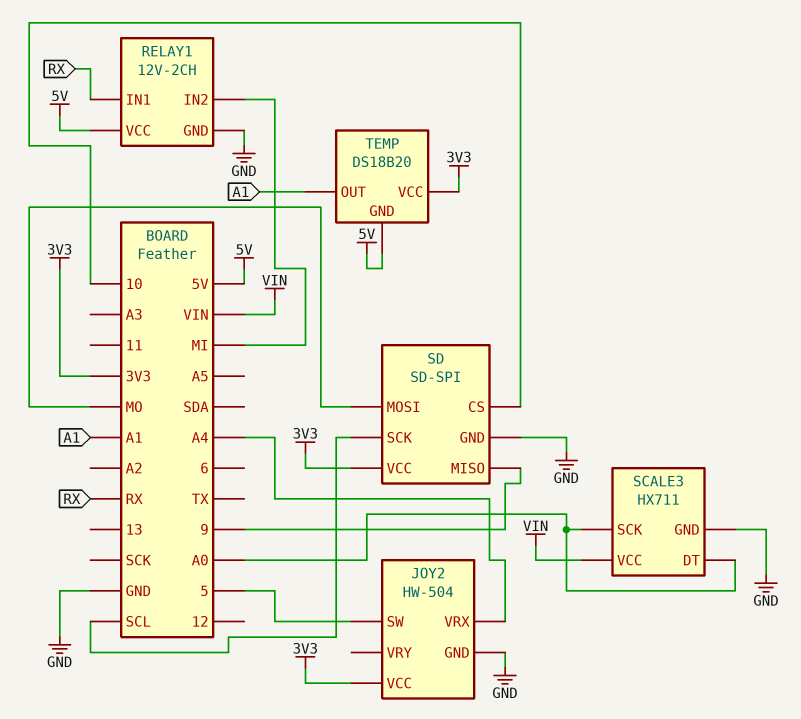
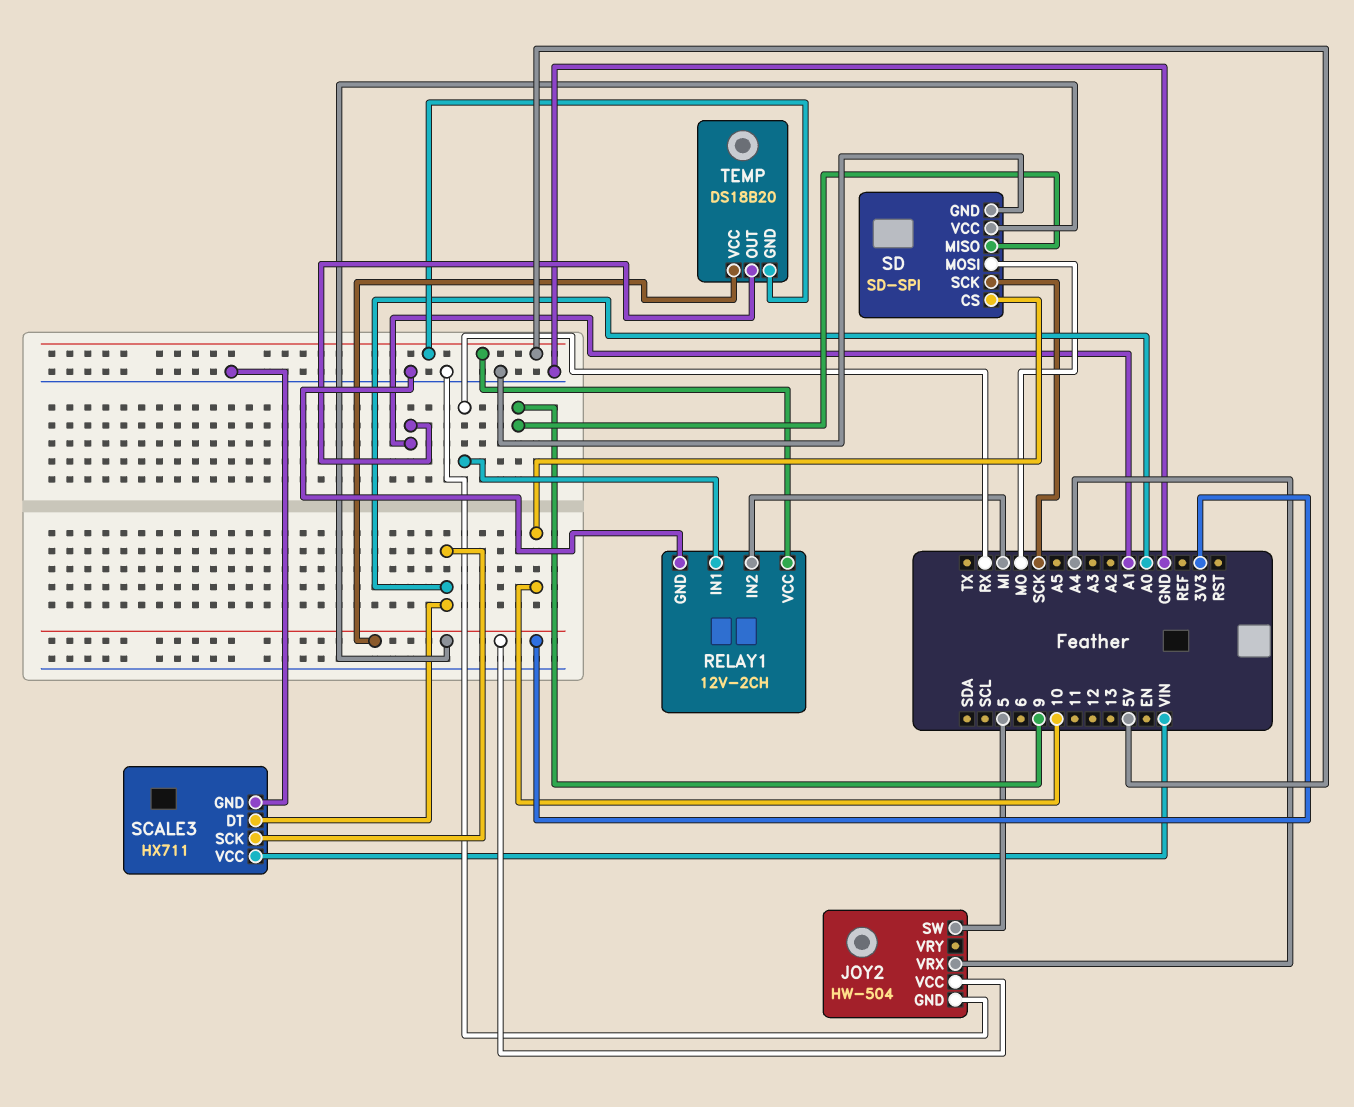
SD pin SCK: SCL -> SCK

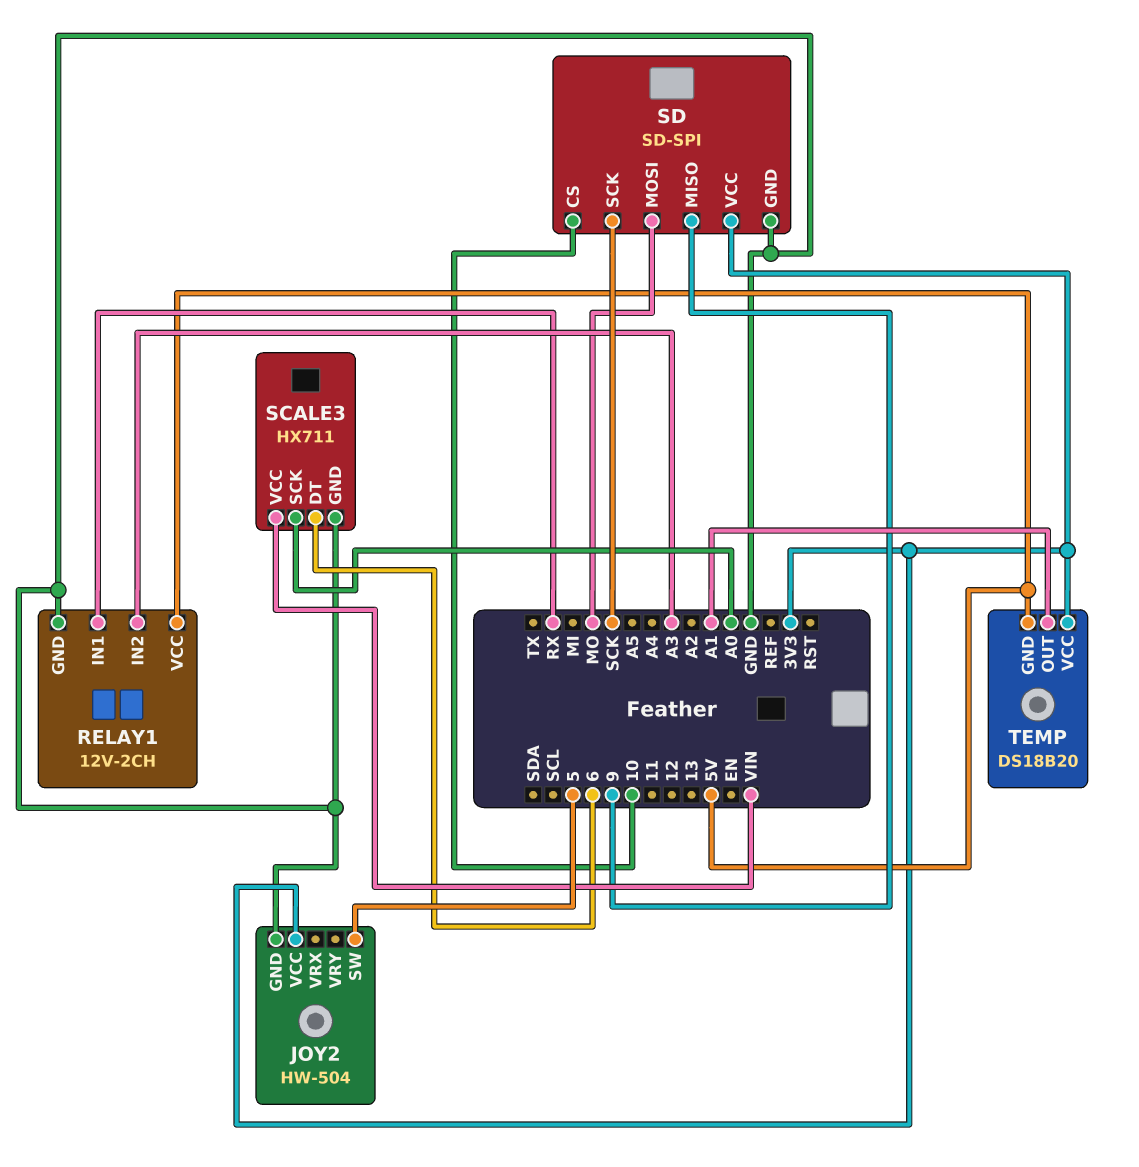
JOY2 pin VRX: A4 -> none
RELAY1 pin IN2: MI -> A3
SCALE3 pin DT: A0 -> 6

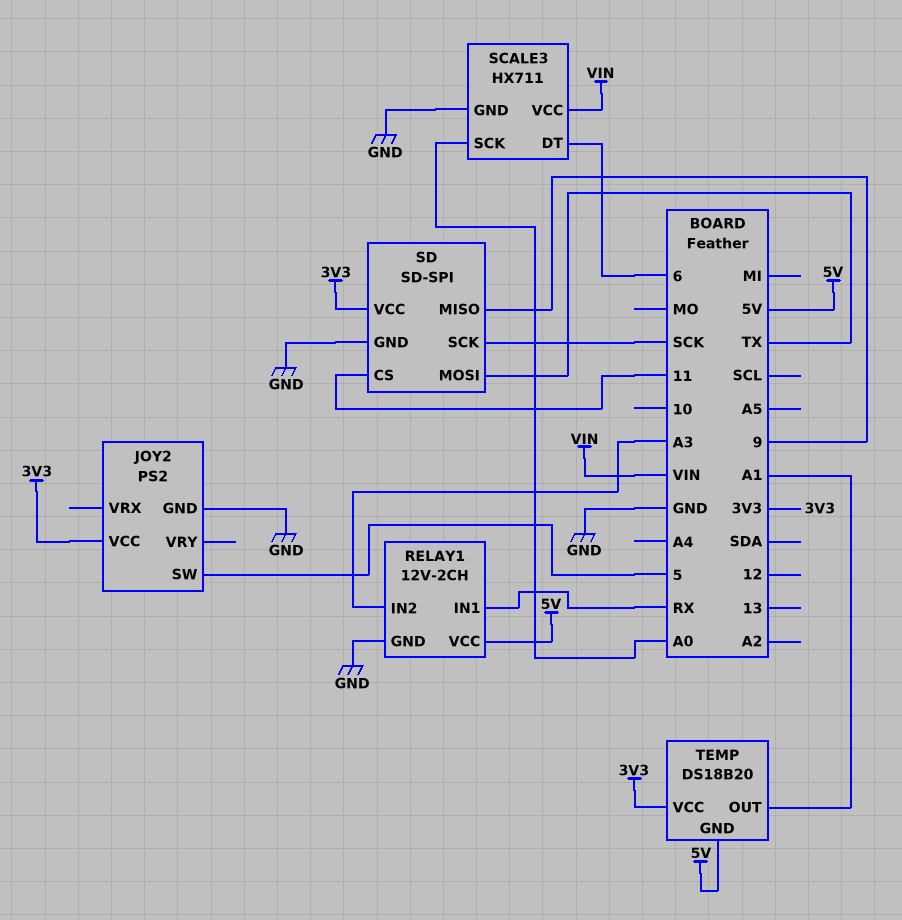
JOY2: HW-504 -> PS2
SD pin CS: 10 -> 11
SD pin MOSI: MO -> TX

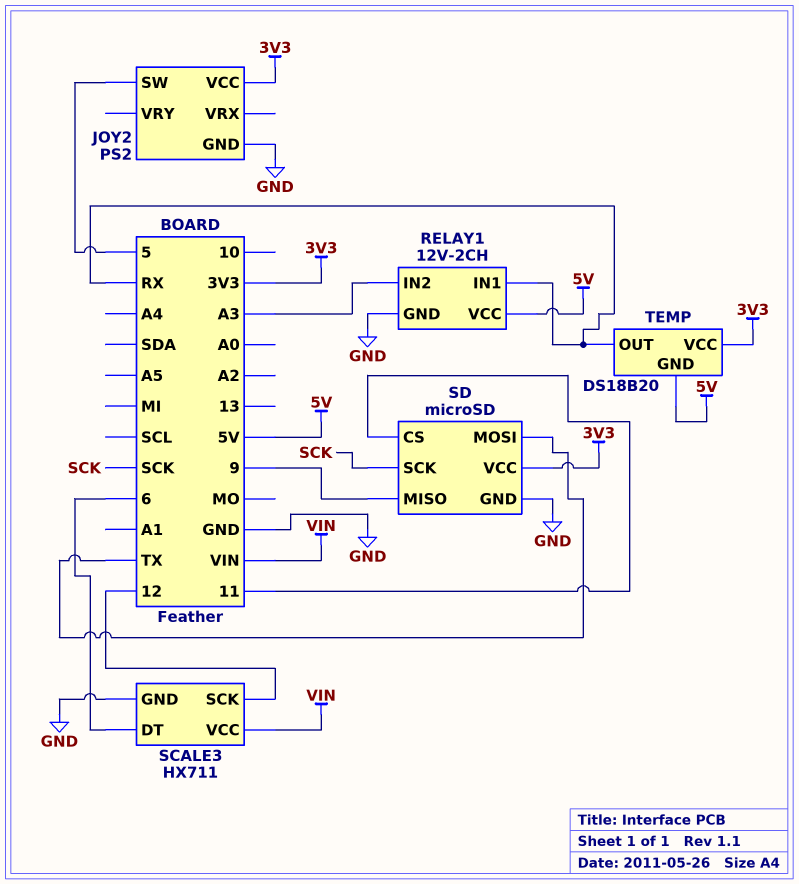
SCALE3 pin SCK: A0 -> 12
SD: SD-SPI -> microSD
TEMP pin OUT: A1 -> RX

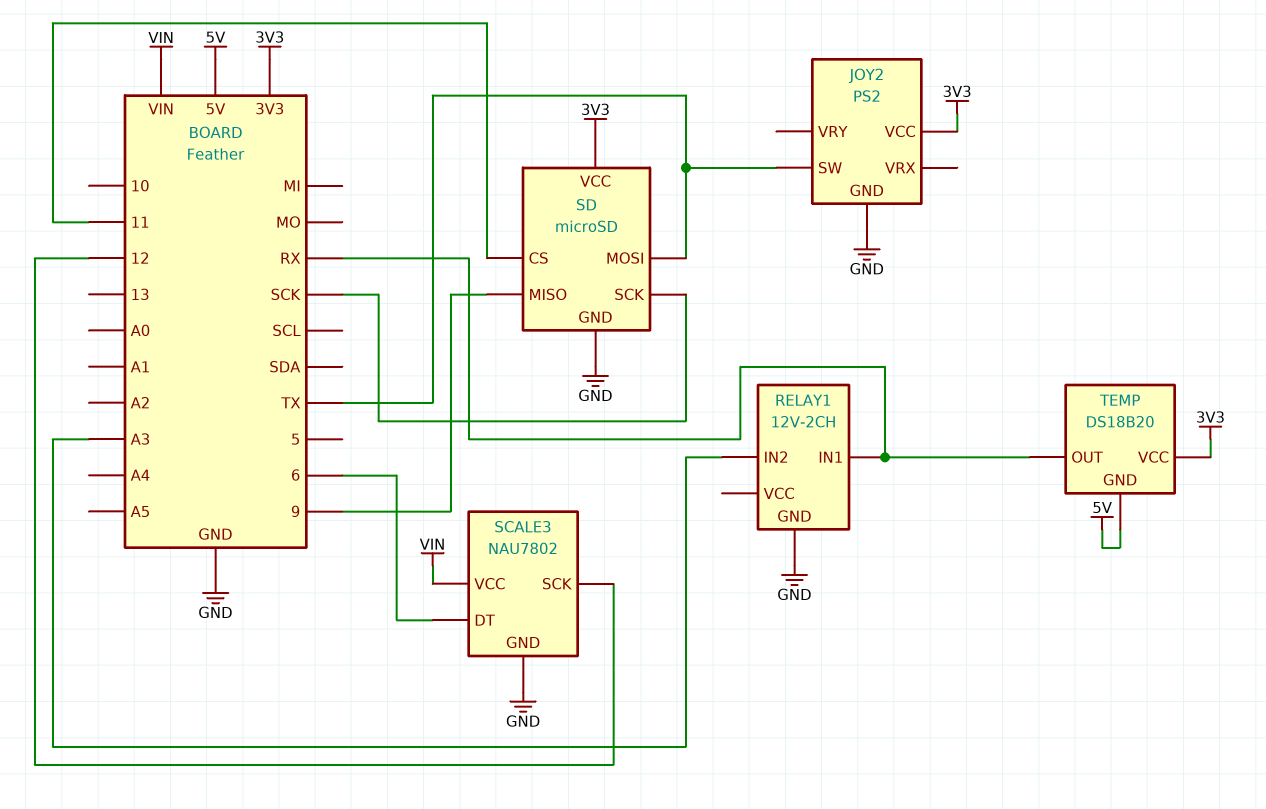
JOY2 pin SW: 5 -> TX
RELAY1 pin VCC: 5V -> none
SCALE3: HX711 -> NAU7802

